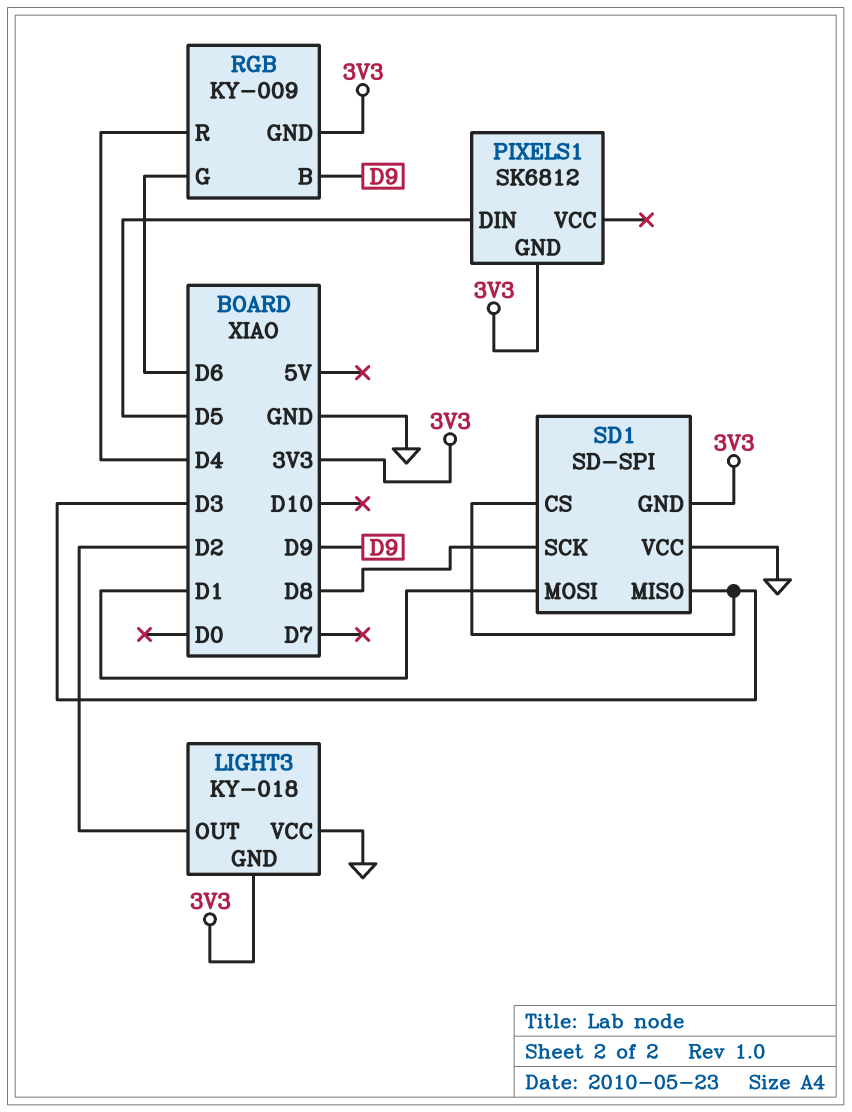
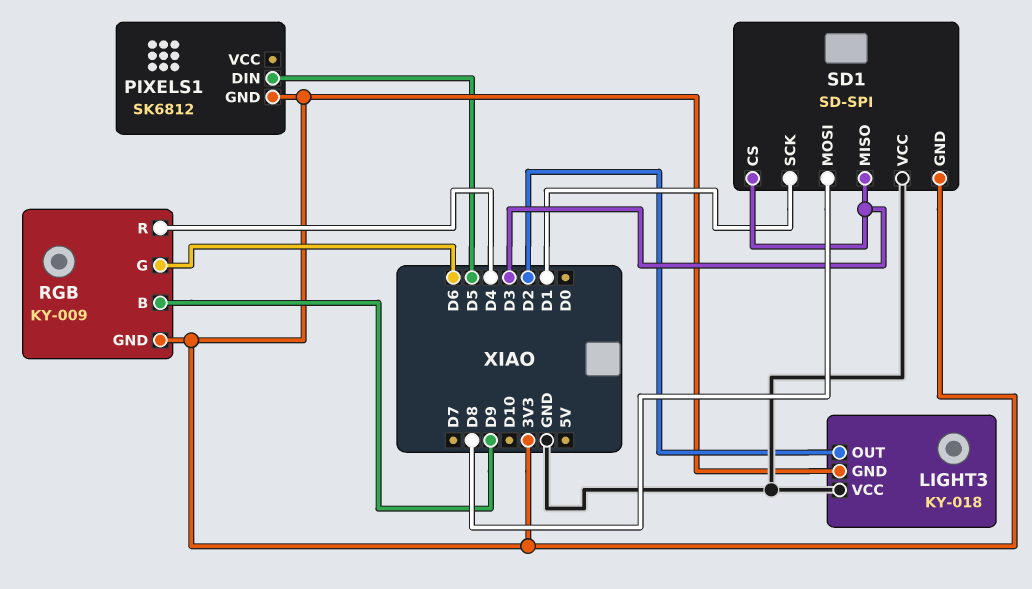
SD1 pin MOSI: D1 -> D8
SD1 pin SCK: D8 -> D1

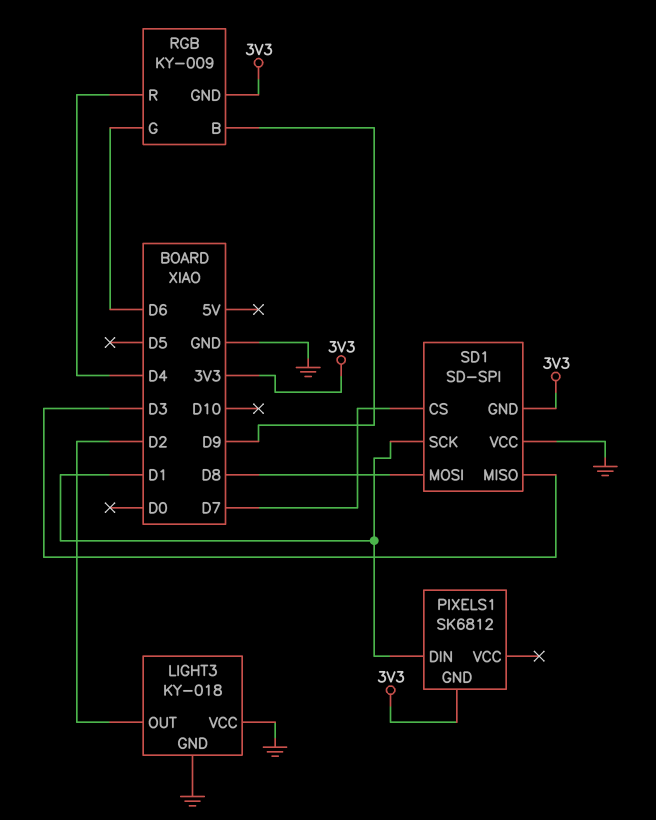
LIGHT3 pin GND: 3V3 -> GND
PIXELS1 pin DIN: D5 -> D1
SD1 pin CS: D3 -> D7

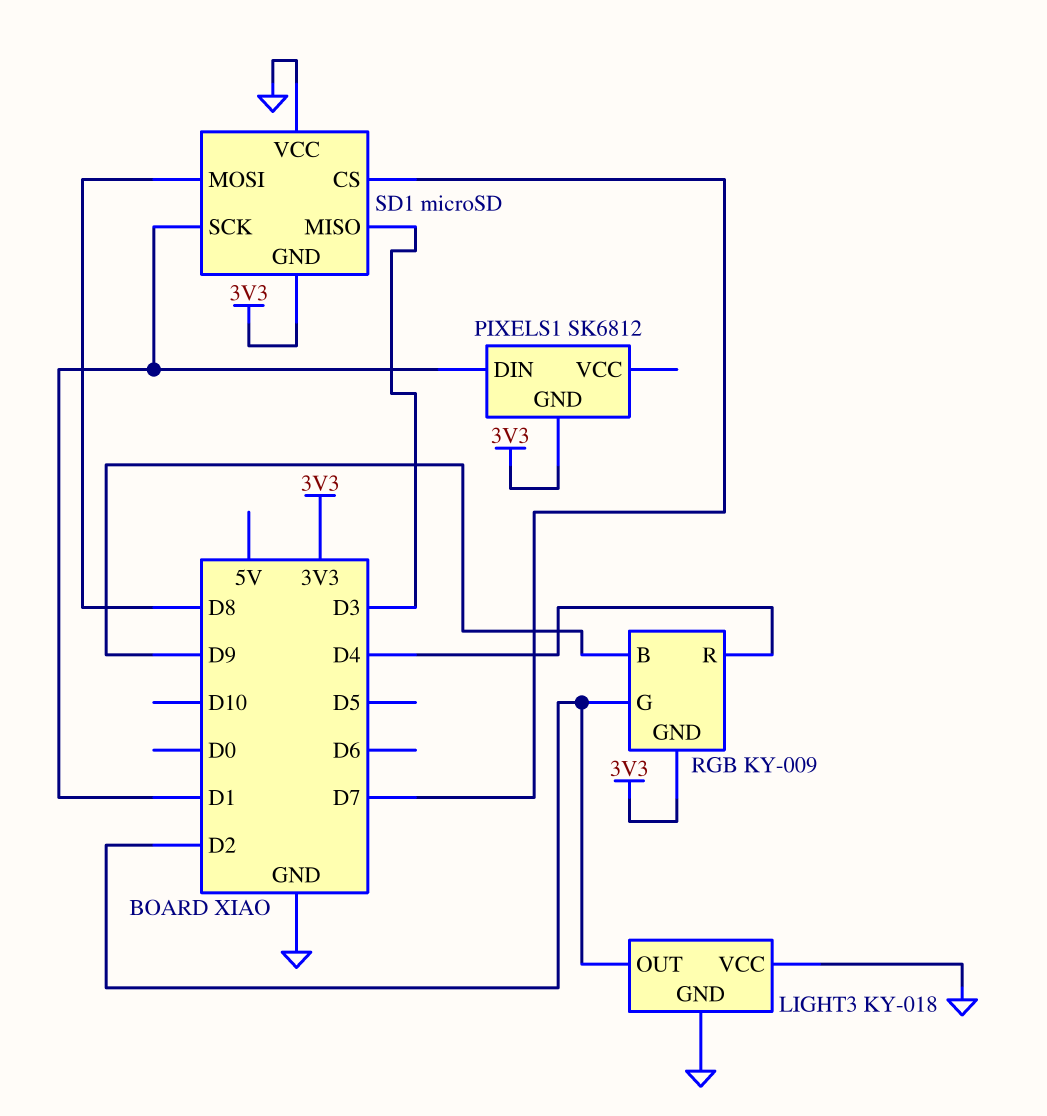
RGB pin G: D6 -> D2
SD1: SD-SPI -> microSD

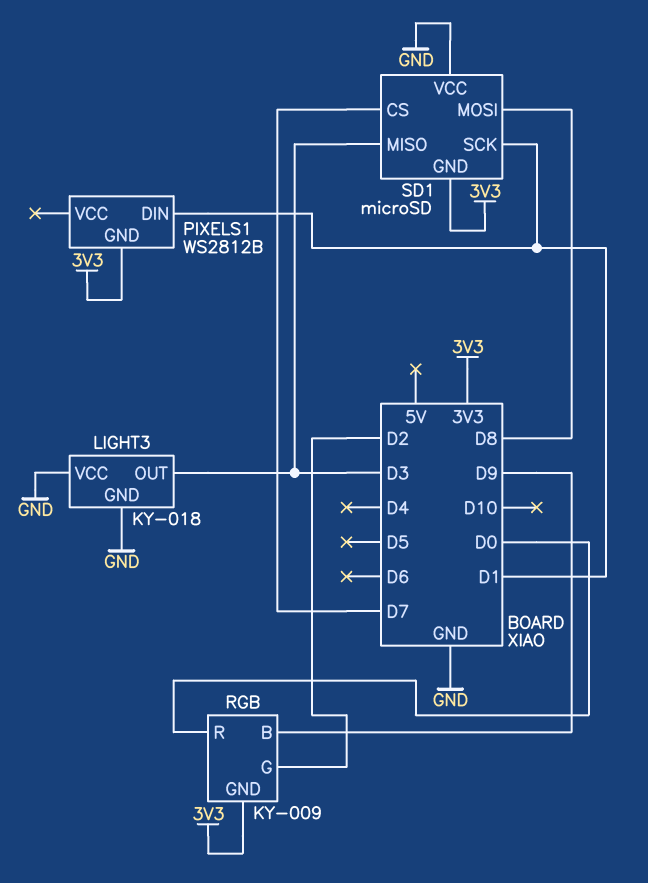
LIGHT3 pin OUT: D2 -> D3
PIXELS1: SK6812 -> WS2812B
RGB pin R: D4 -> D0

